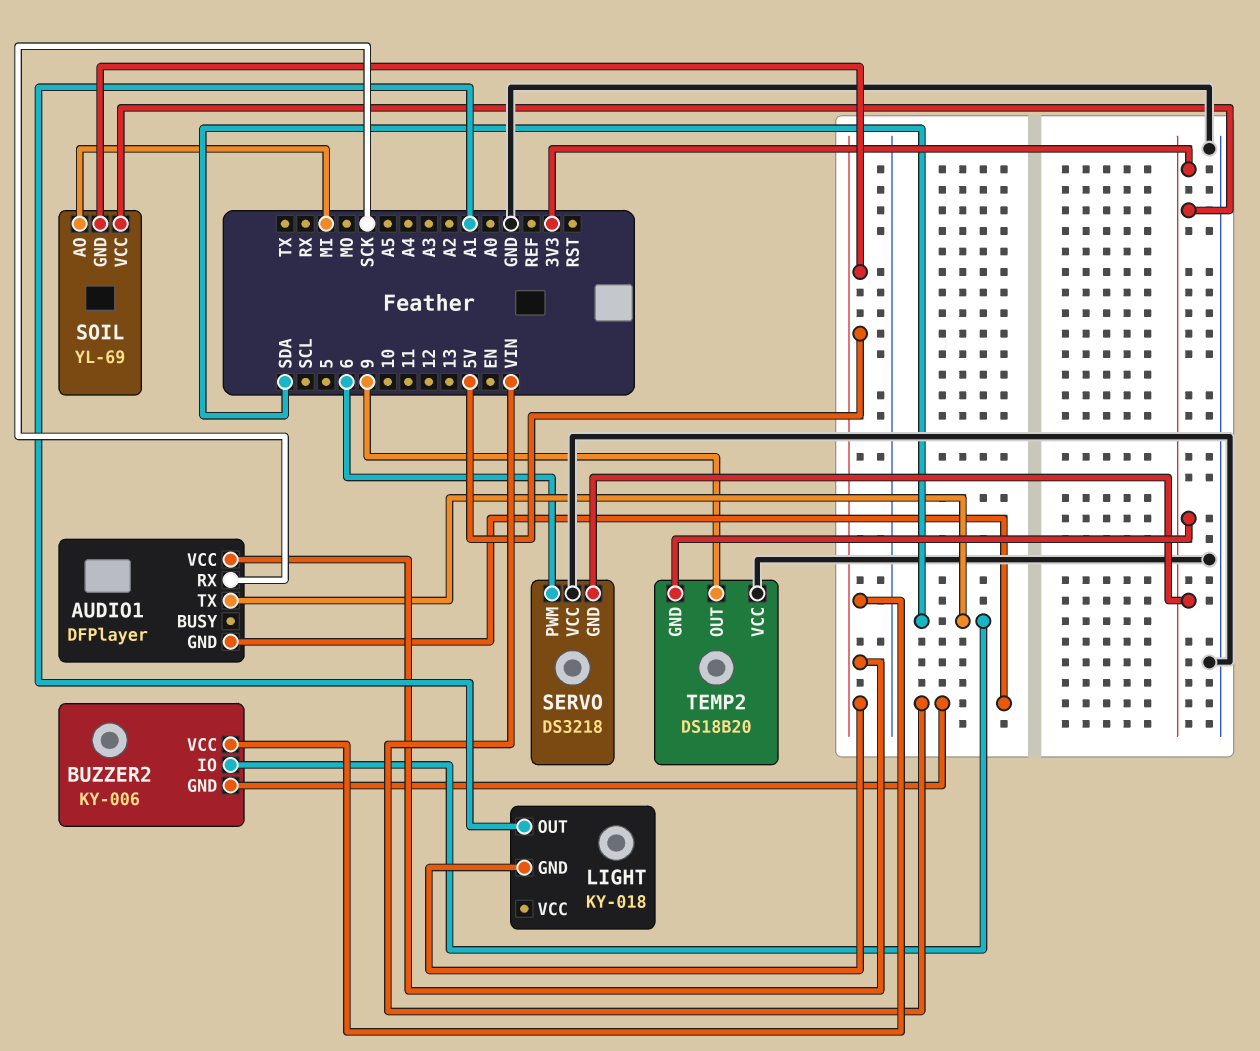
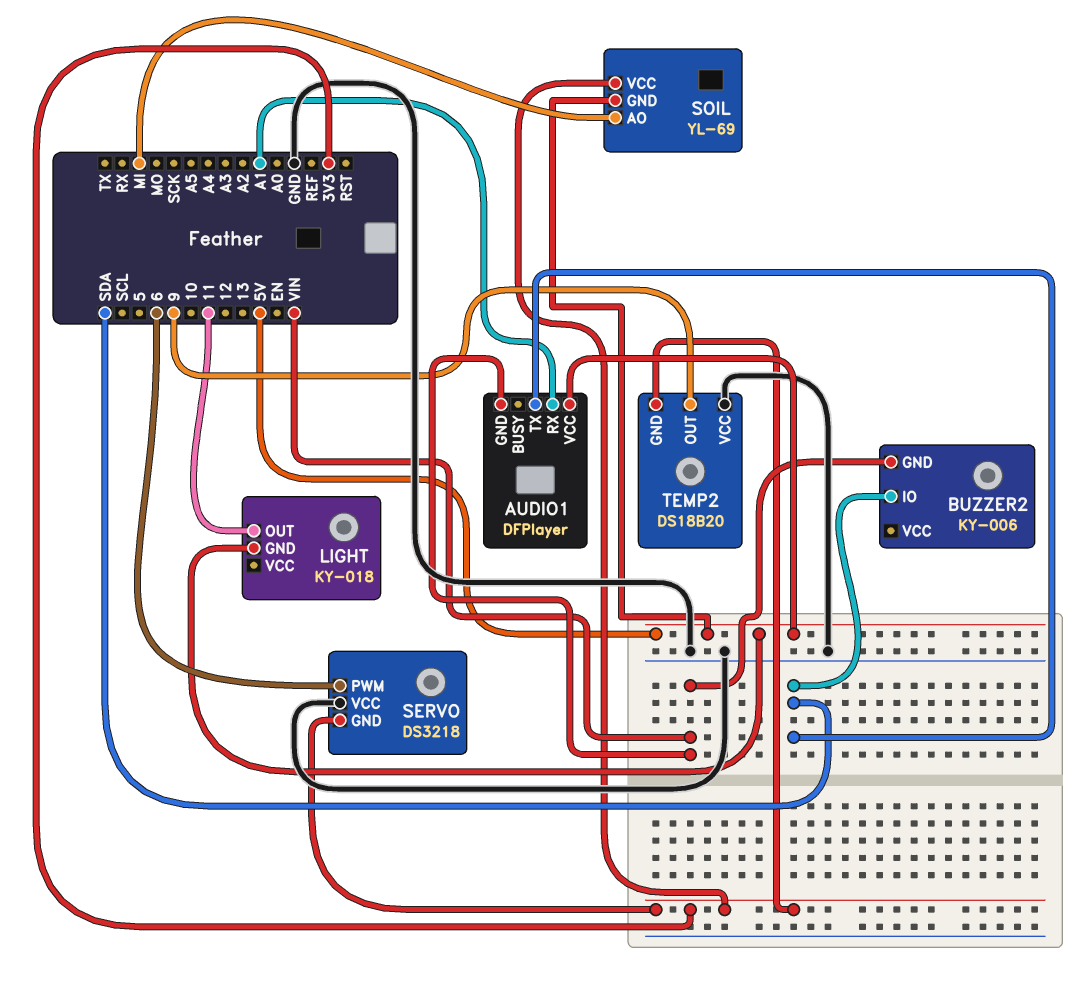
AUDIO1 pin RX: SCK -> A1
BUZZER2 pin VCC: 5V -> none
LIGHT pin OUT: A1 -> 11

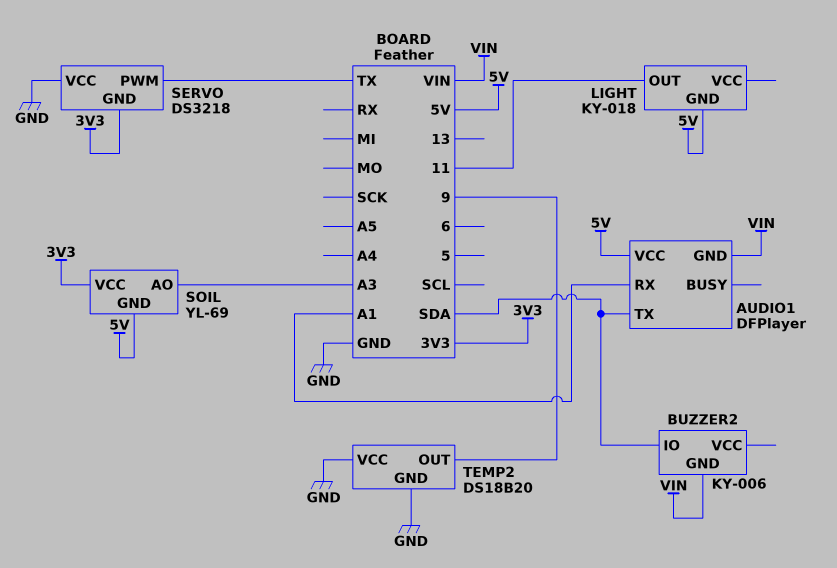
SERVO pin PWM: 6 -> TX
SOIL pin AO: MI -> A3
TEMP2 pin GND: 3V3 -> GND

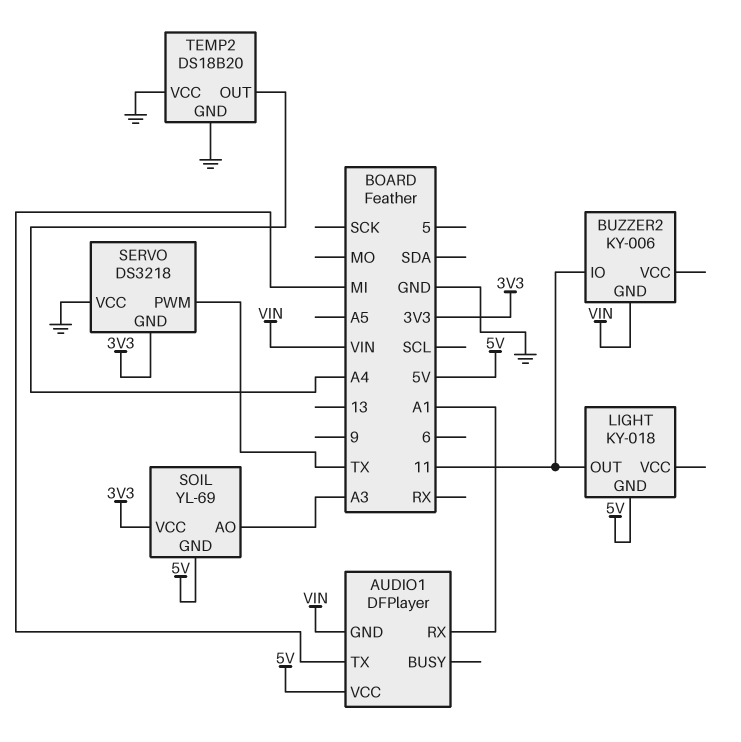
AUDIO1 pin TX: SDA -> MI
BUZZER2 pin IO: SDA -> 11
TEMP2 pin OUT: 9 -> A4

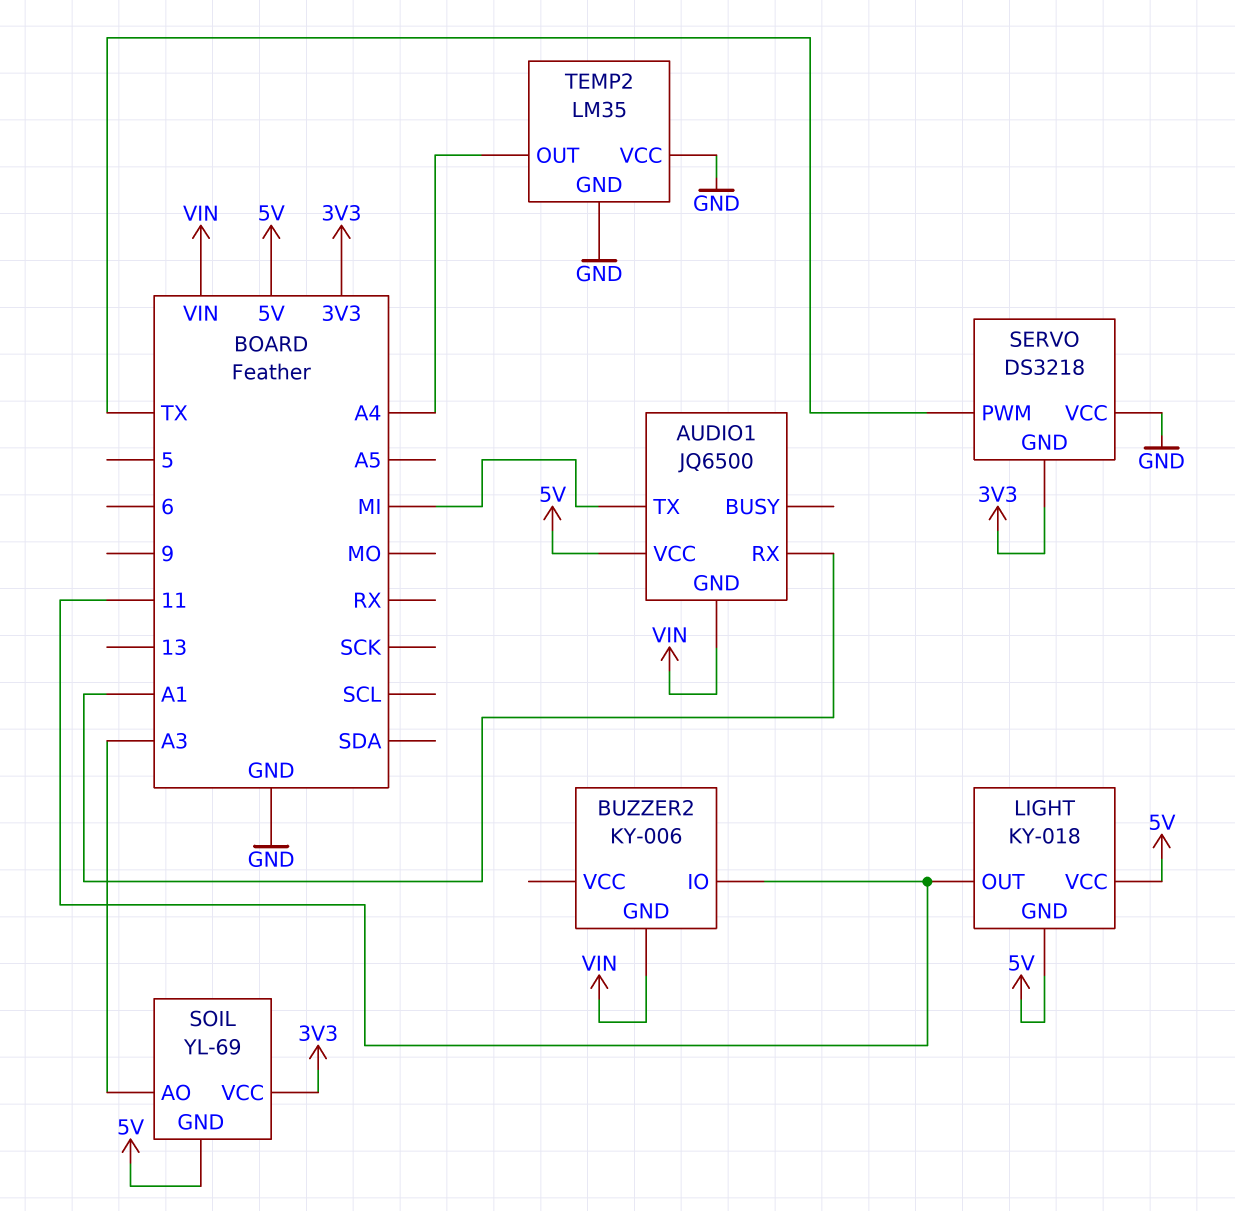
AUDIO1: DFPlayer -> JQ6500
LIGHT pin VCC: none -> 5V
TEMP2: DS18B20 -> LM35

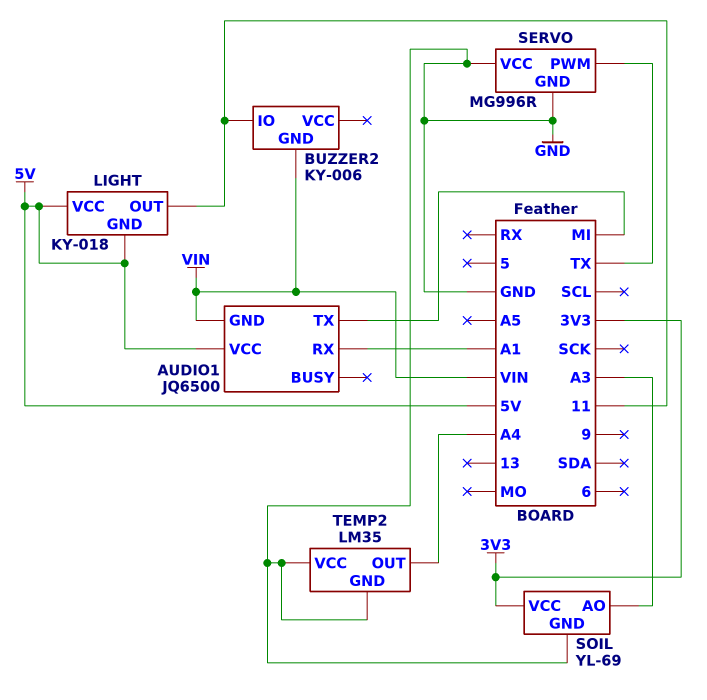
SERVO: DS3218 -> MG996R
SERVO pin GND: 3V3 -> GND
SOIL pin GND: 5V -> GND

